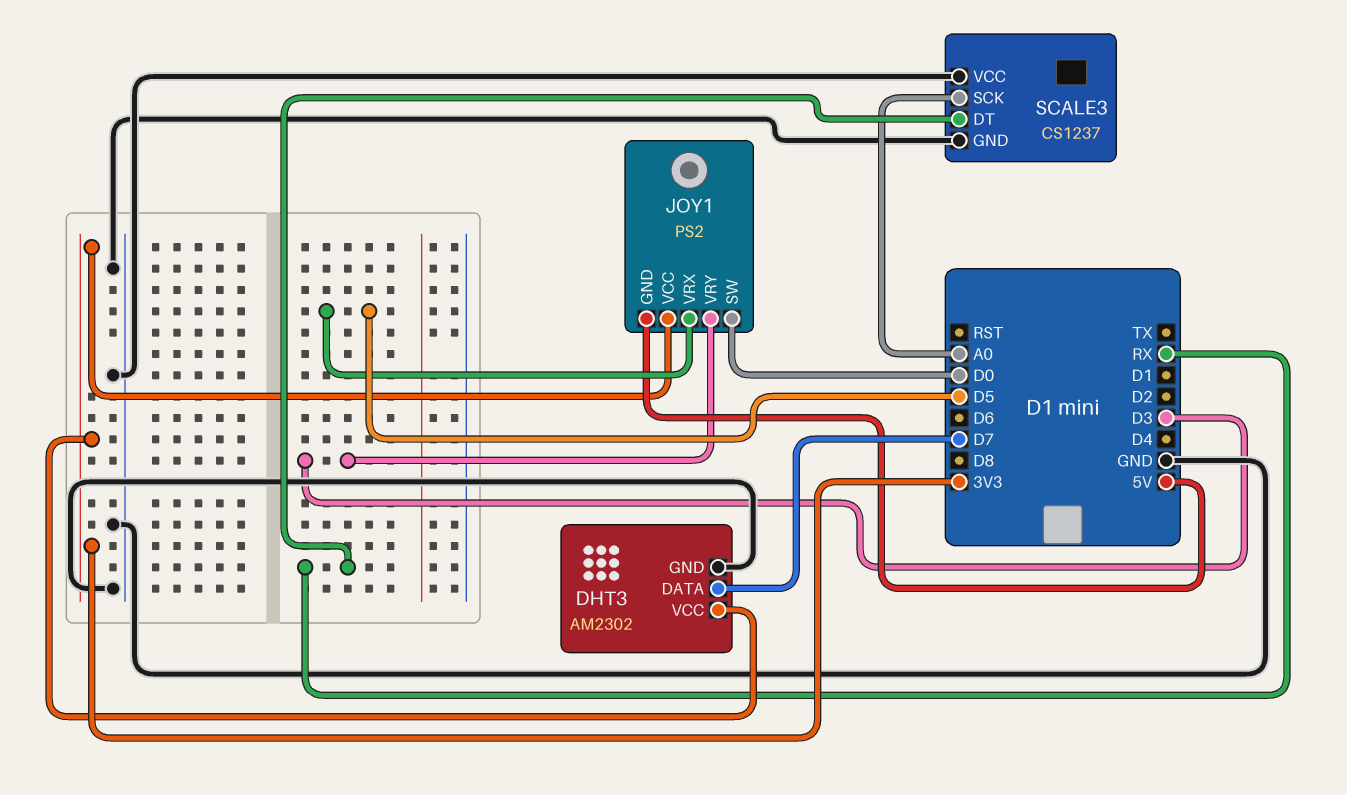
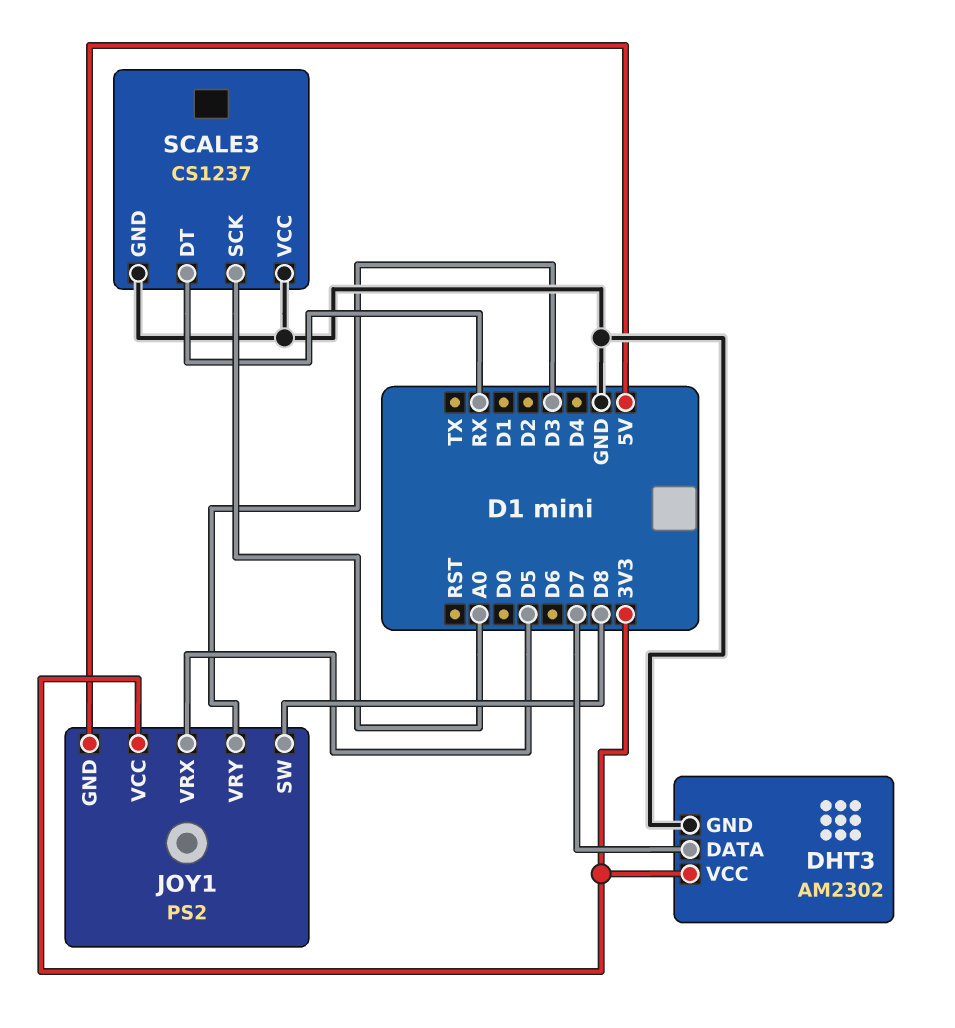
JOY1 pin SW: D0 -> D8

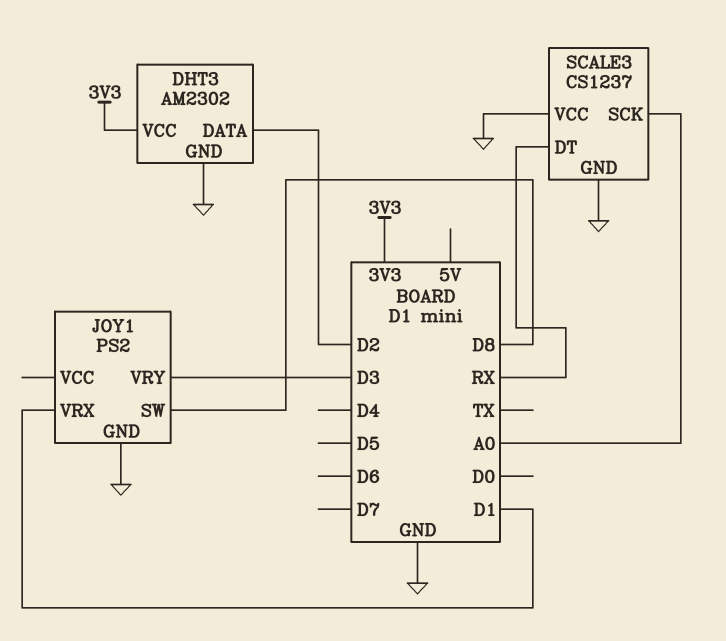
DHT3 pin DATA: D7 -> D2
JOY1 pin GND: 5V -> GND
JOY1 pin VCC: 3V3 -> none
JOY1 pin VRX: D5 -> D1

